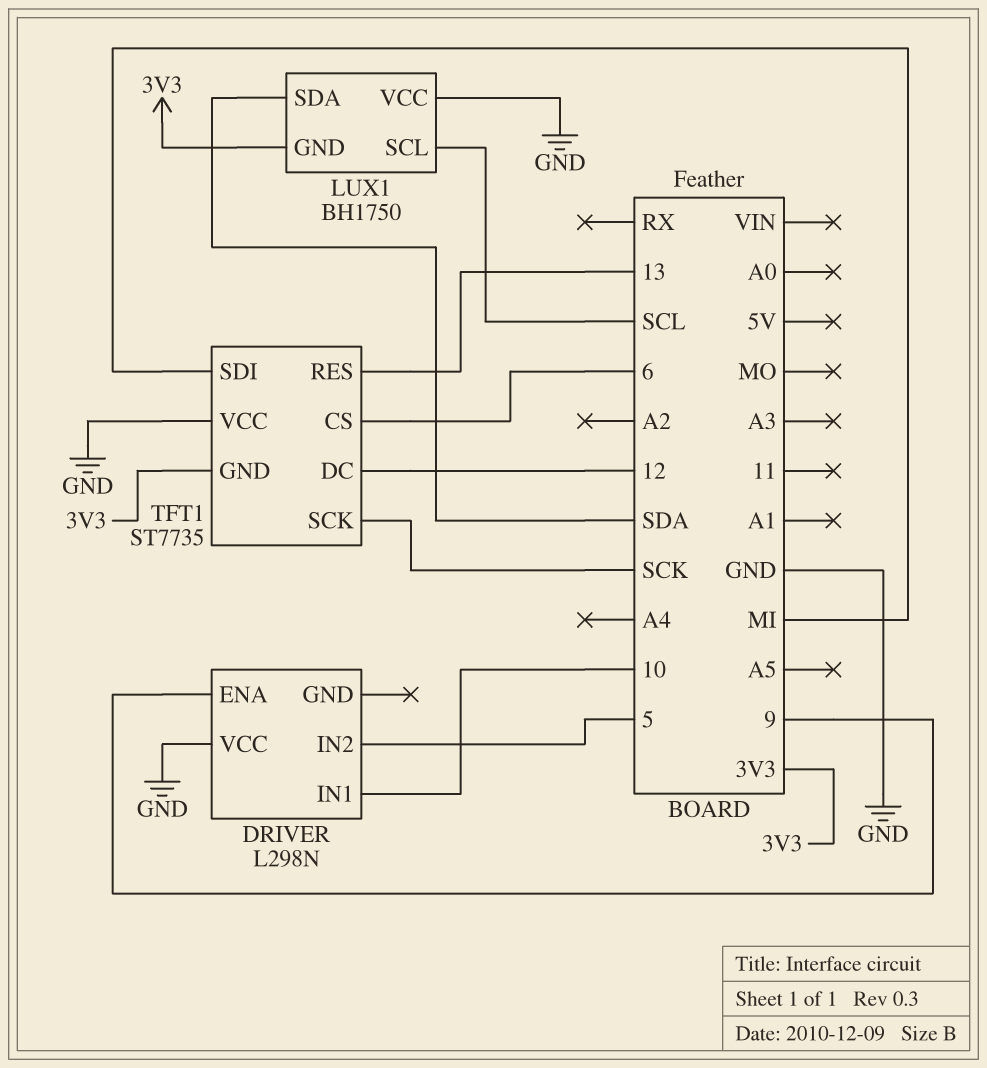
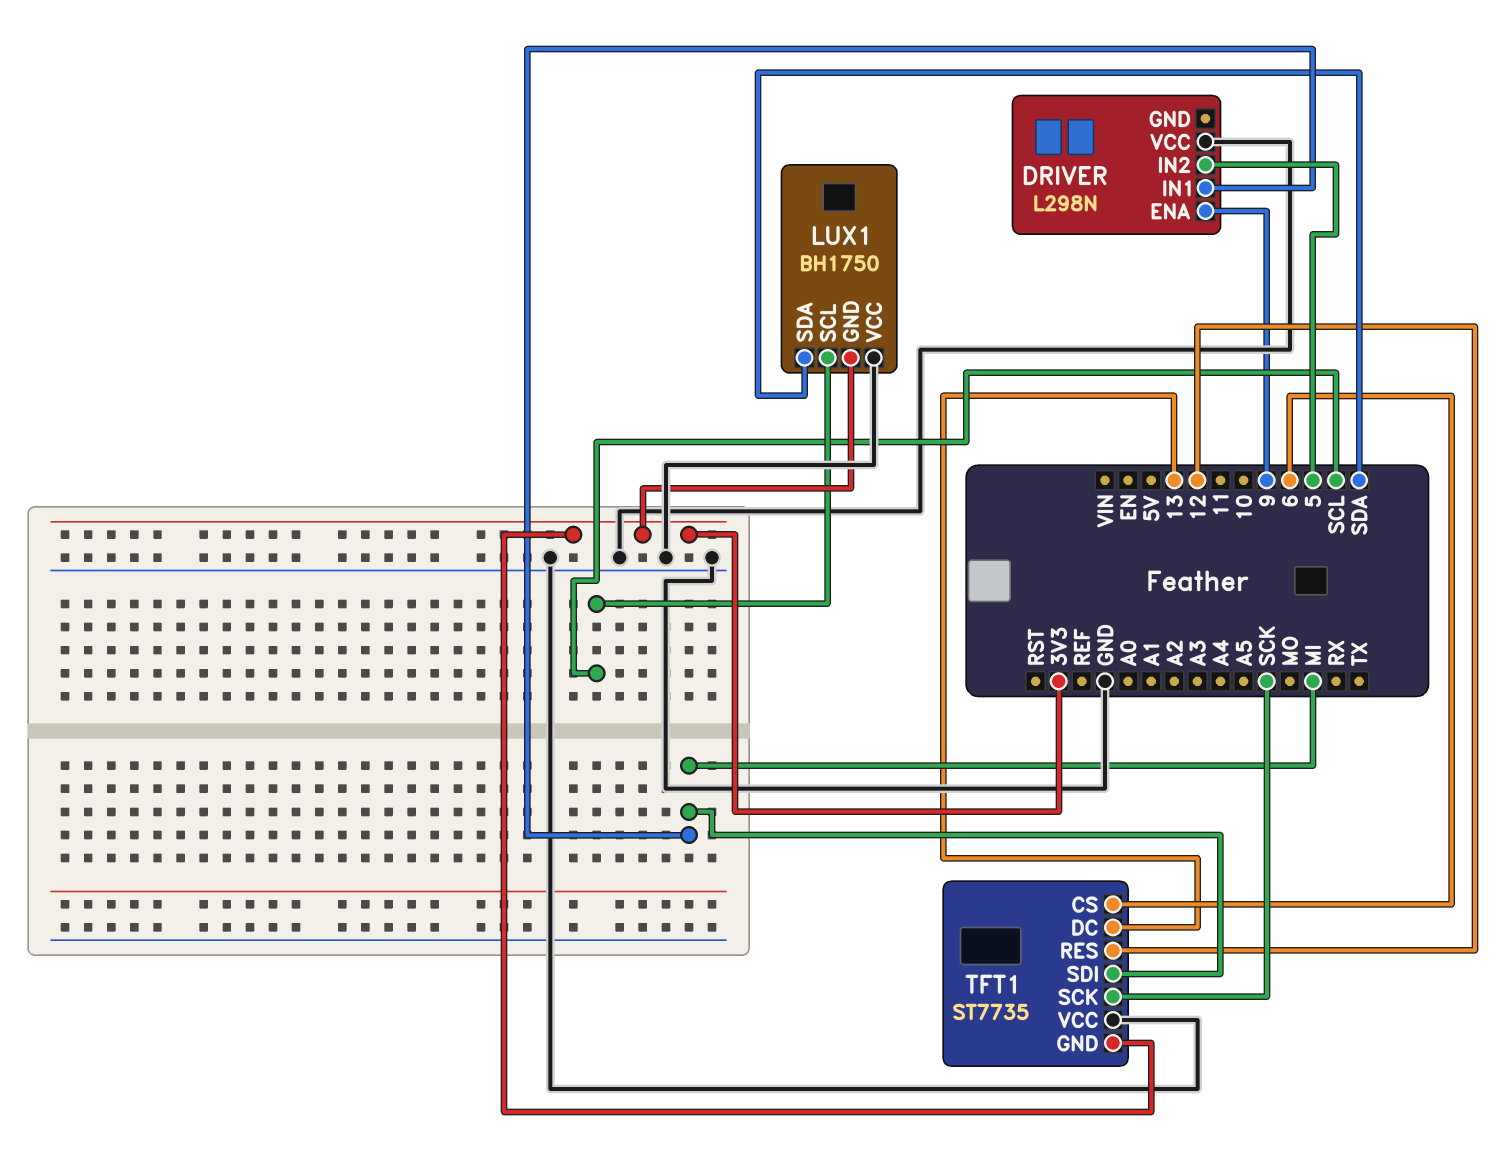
DRIVER pin IN1: 10 -> MI
TFT1 pin DC: 12 -> 13
TFT1 pin RES: 13 -> 12

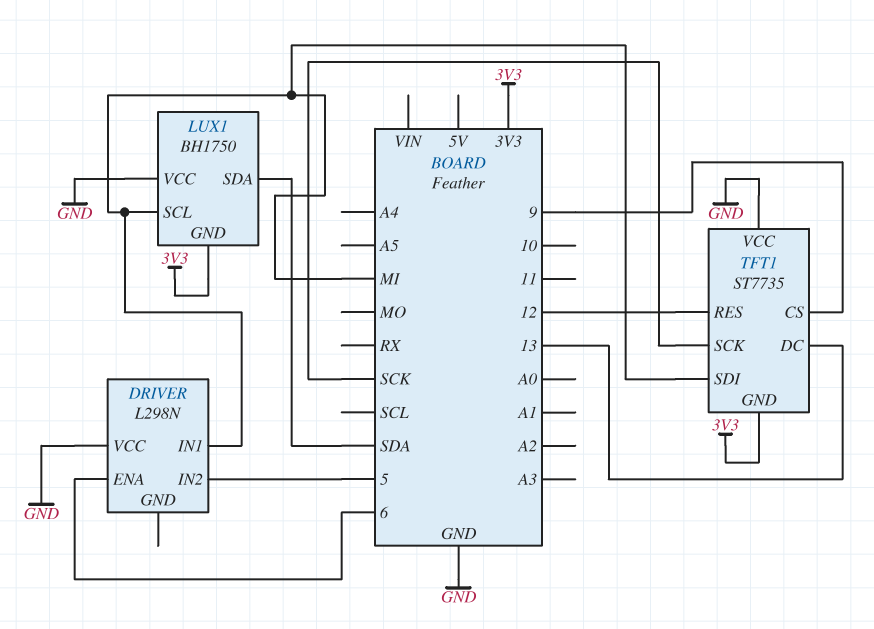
DRIVER pin ENA: 9 -> 6
LUX1 pin SCL: SCL -> MI
TFT1 pin CS: 6 -> 9

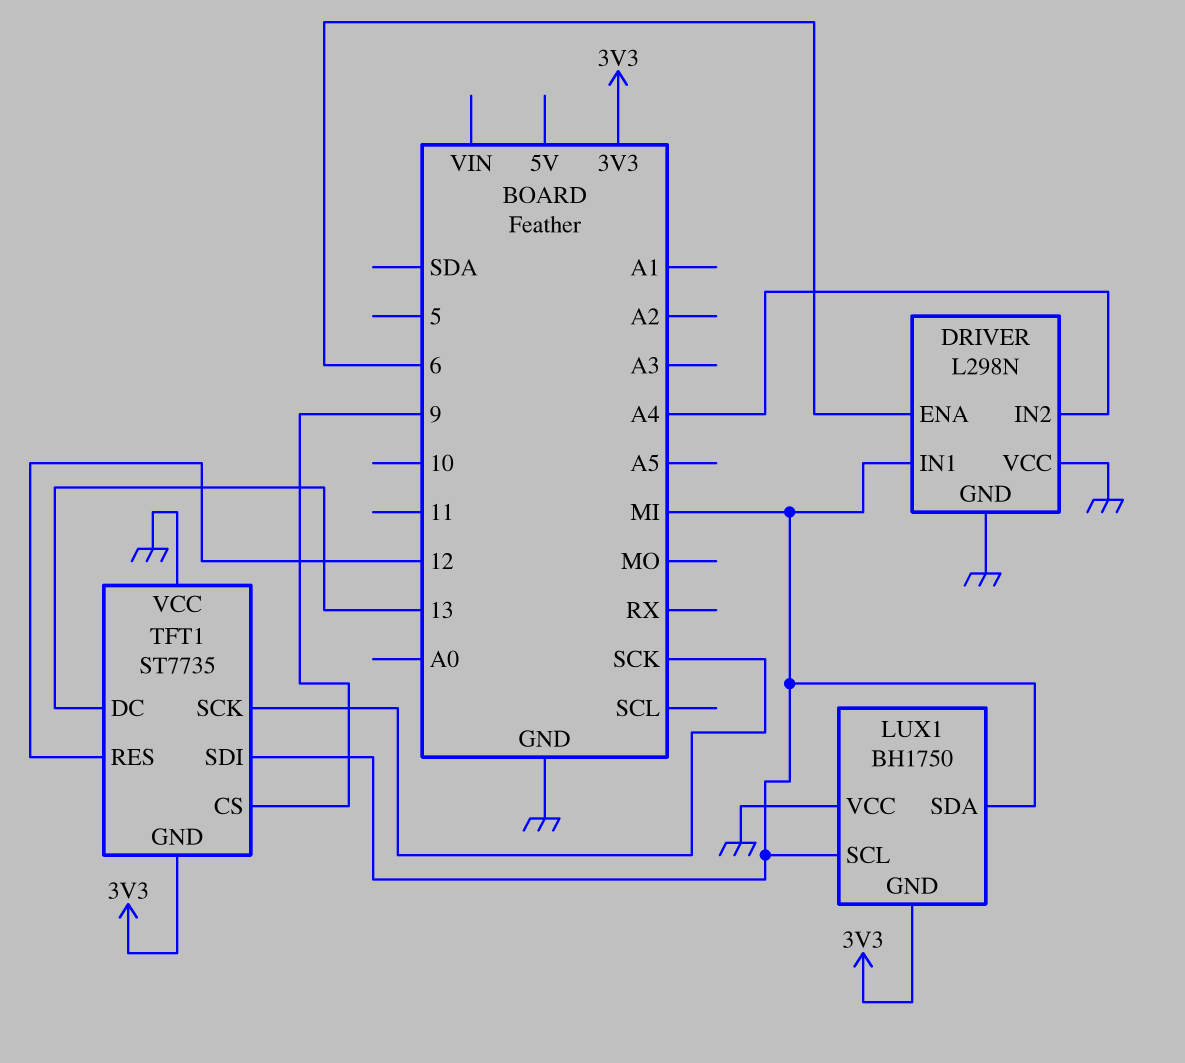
DRIVER pin GND: none -> GND
DRIVER pin IN2: 5 -> A4
LUX1 pin SDA: SDA -> MI

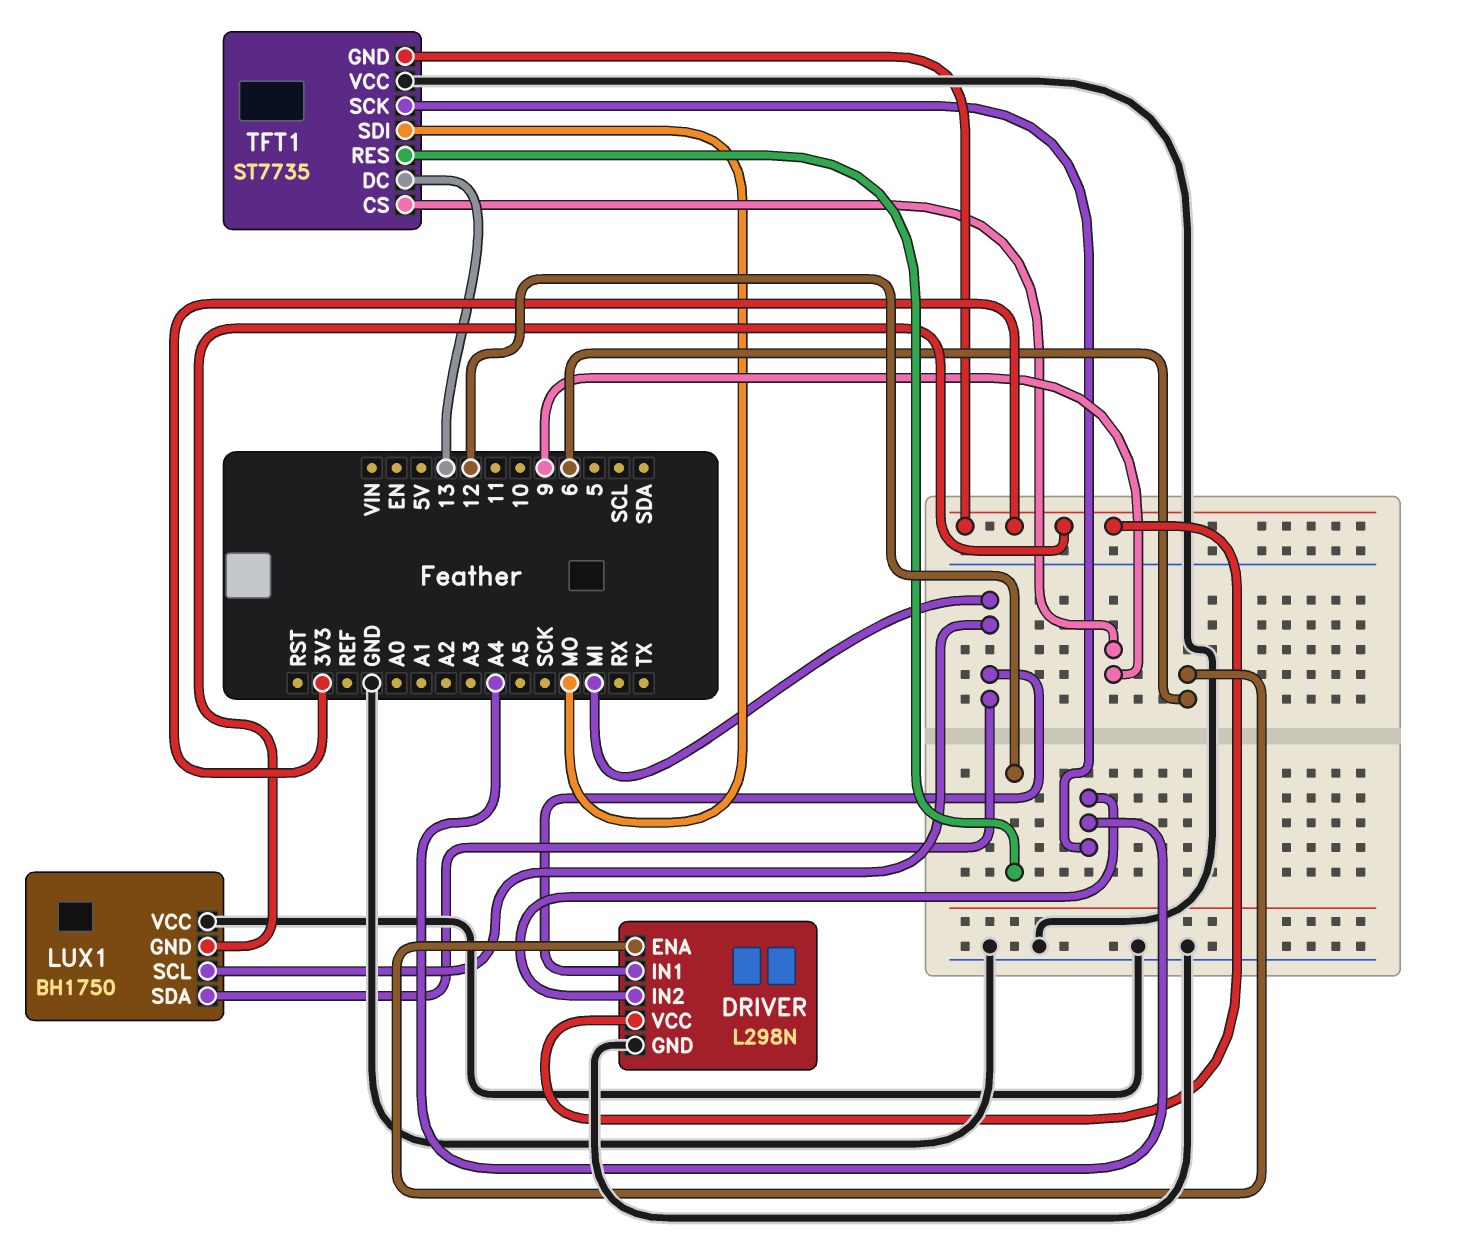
DRIVER pin VCC: GND -> 3V3
TFT1 pin SCK: SCK -> A4
TFT1 pin SDI: MI -> MO

